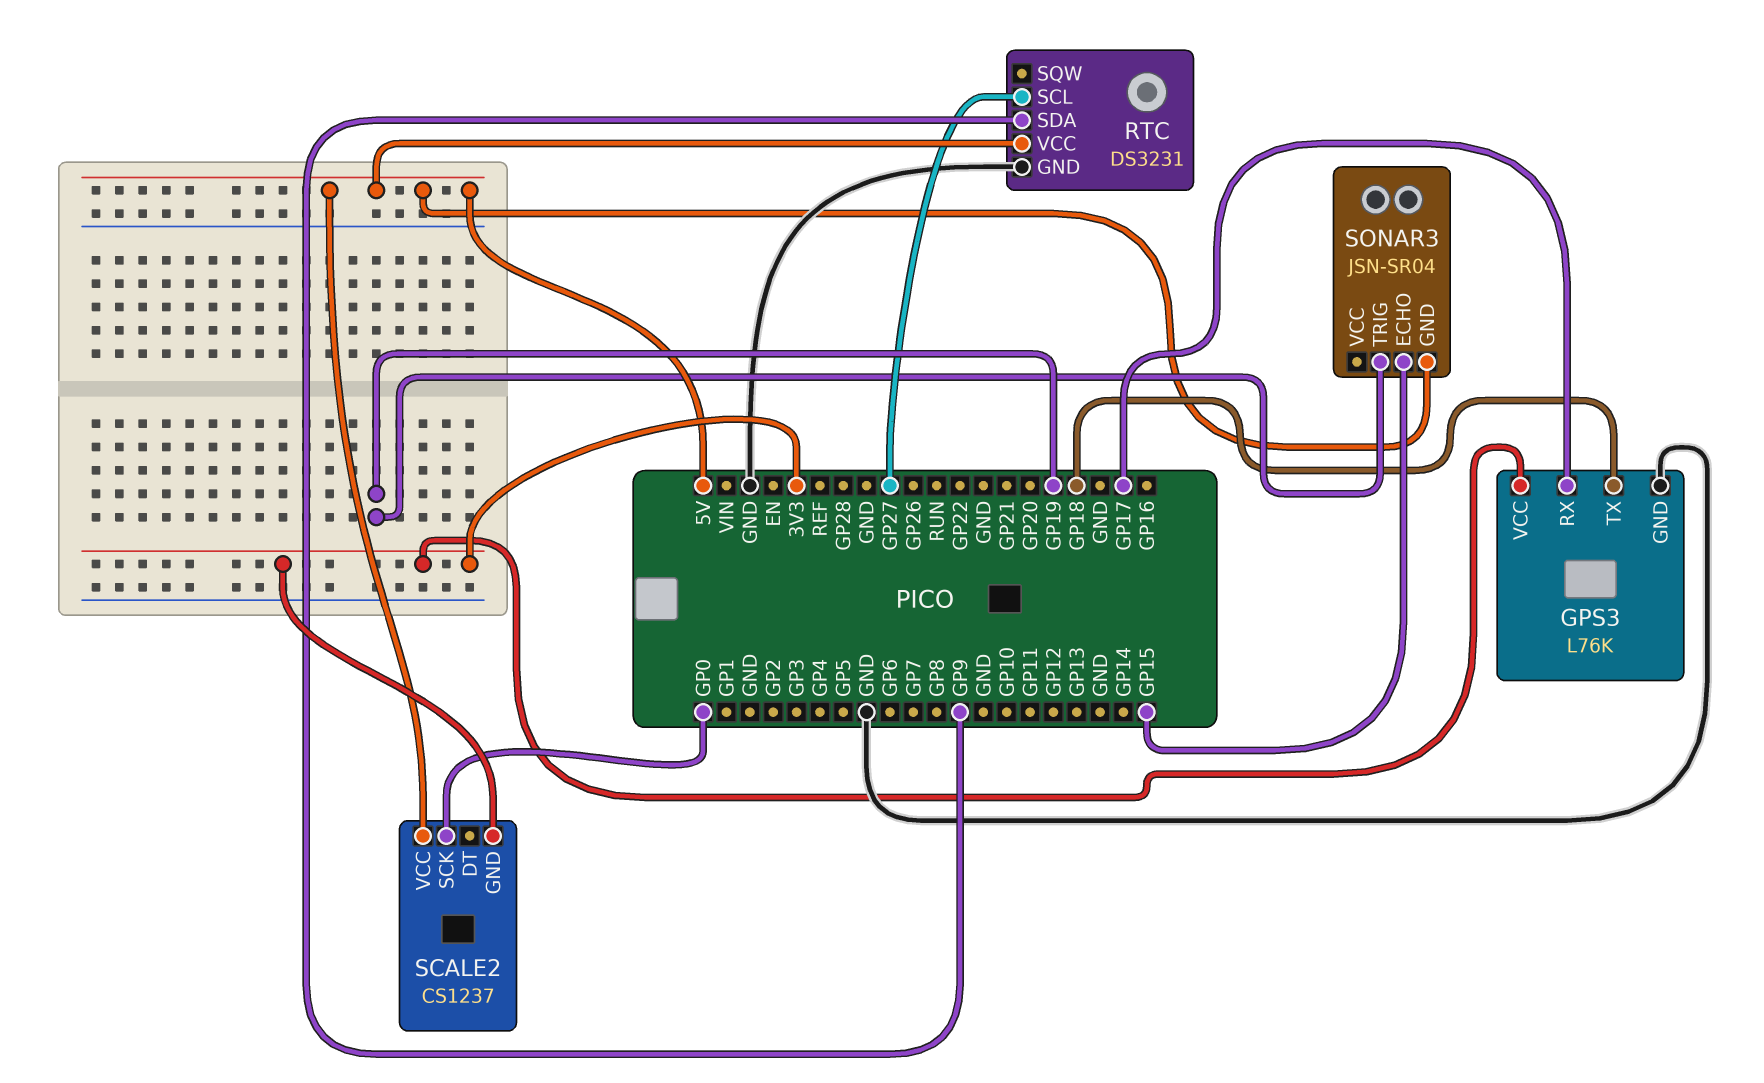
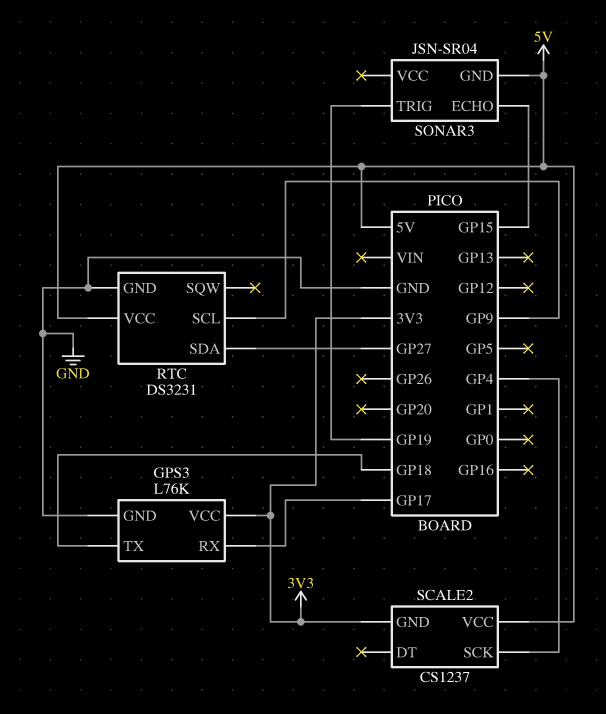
RTC pin SCL: GP27 -> GP9
RTC pin SDA: GP9 -> GP27
SCALE2 pin SCK: GP0 -> GP4

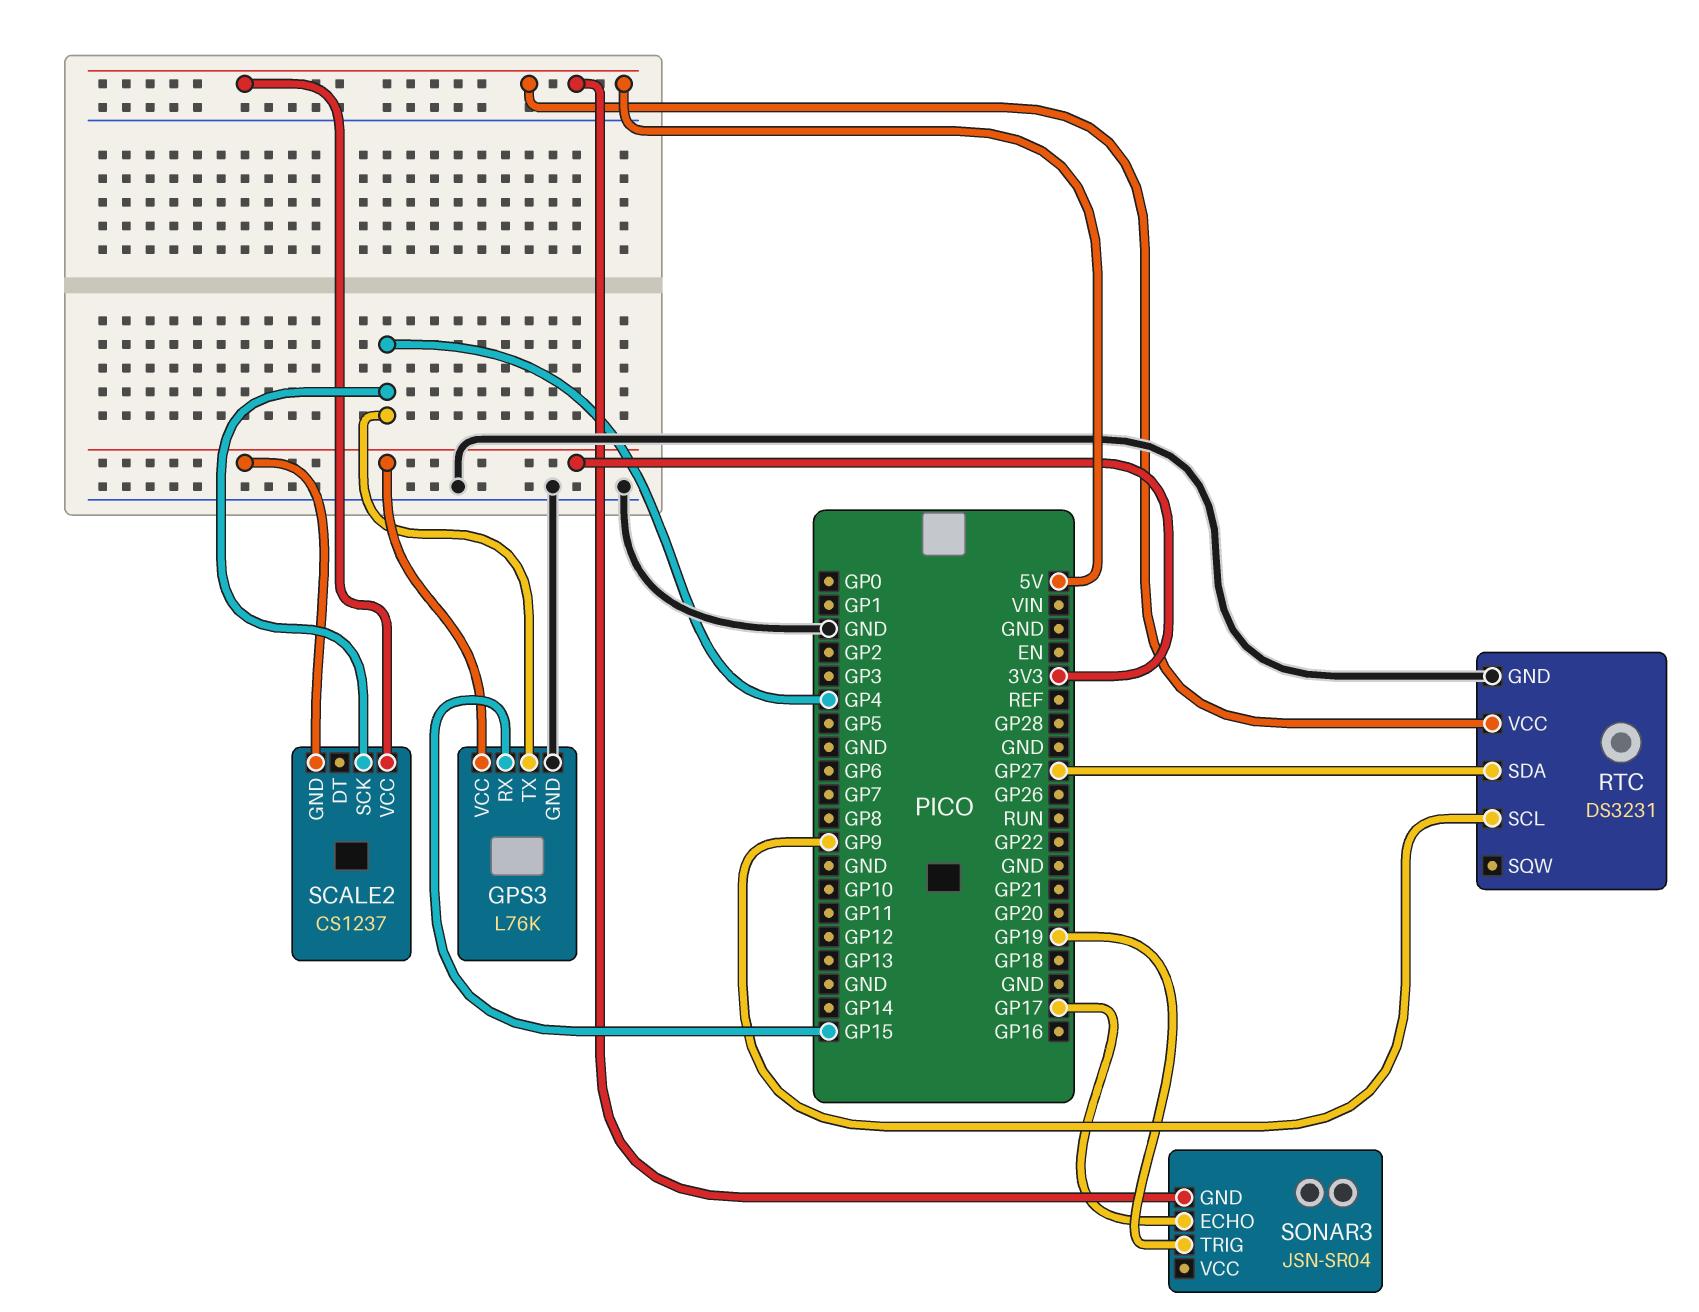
GPS3 pin RX: GP17 -> GP15
GPS3 pin TX: GP18 -> GP4
SONAR3 pin ECHO: GP15 -> GP17

